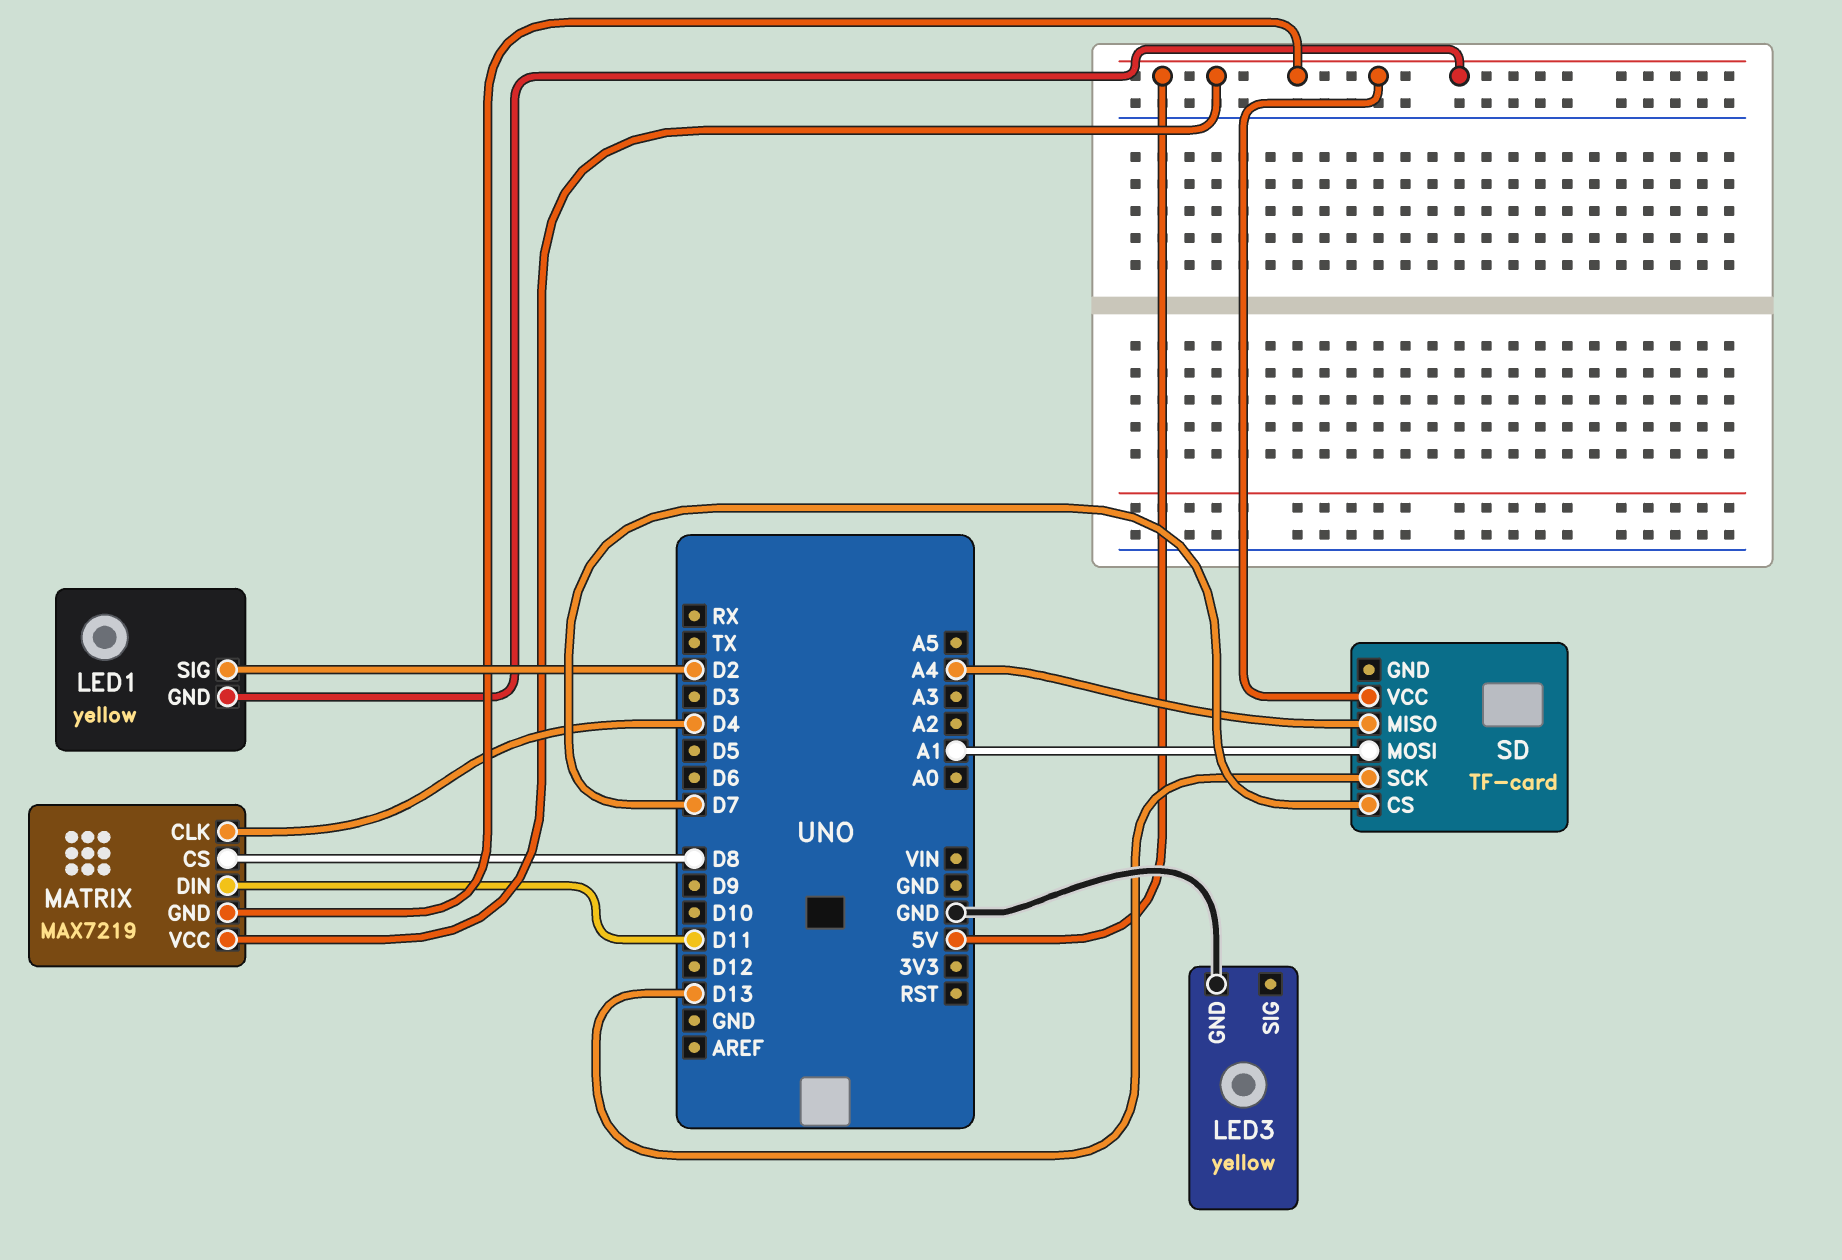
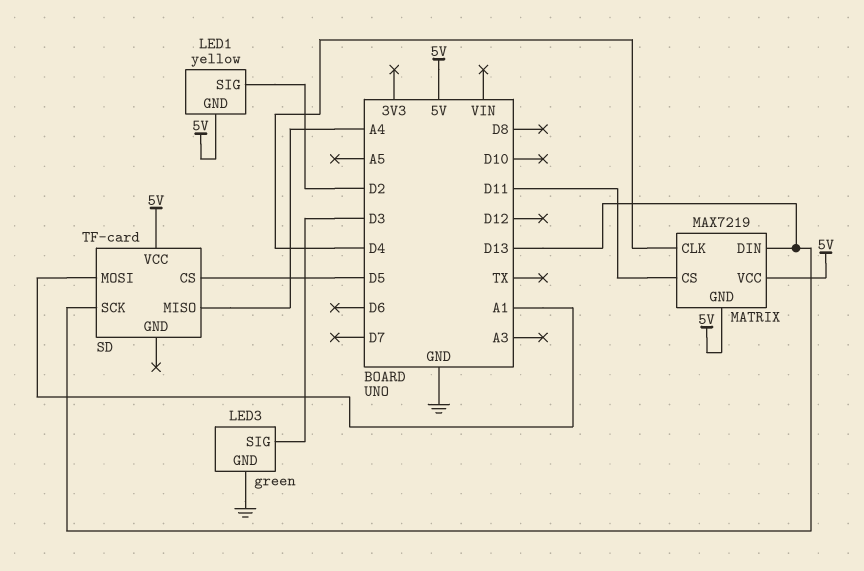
LED3: yellow -> green
LED3 pin SIG: none -> D3
MATRIX pin CS: D8 -> D11
MATRIX pin DIN: D11 -> D13
SD pin CS: D7 -> D5

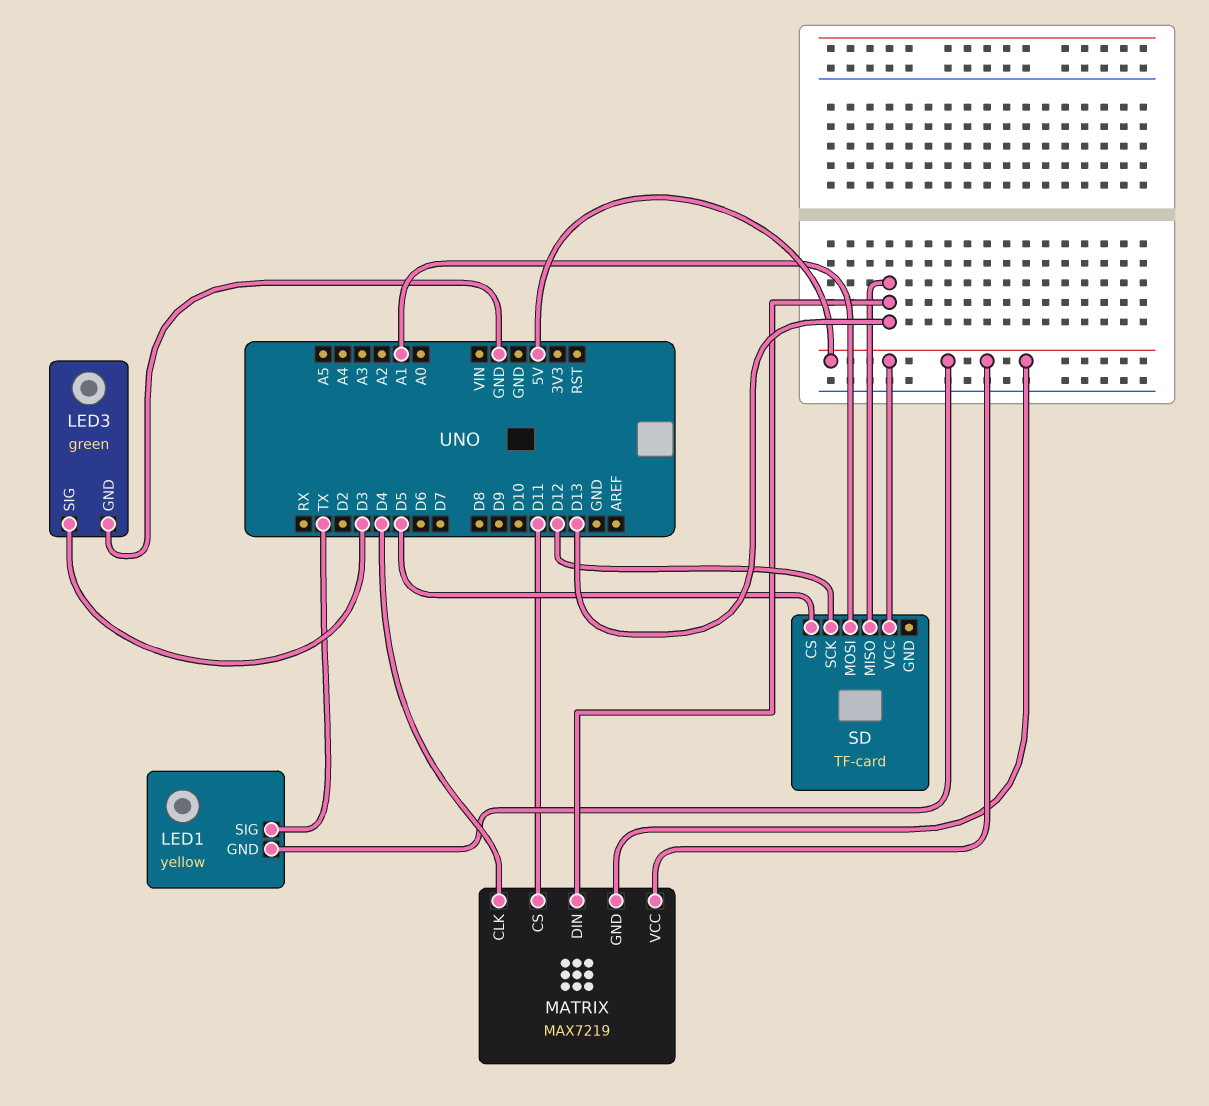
LED1 pin SIG: D2 -> TX
SD pin MISO: A4 -> D13
SD pin SCK: D13 -> D12

